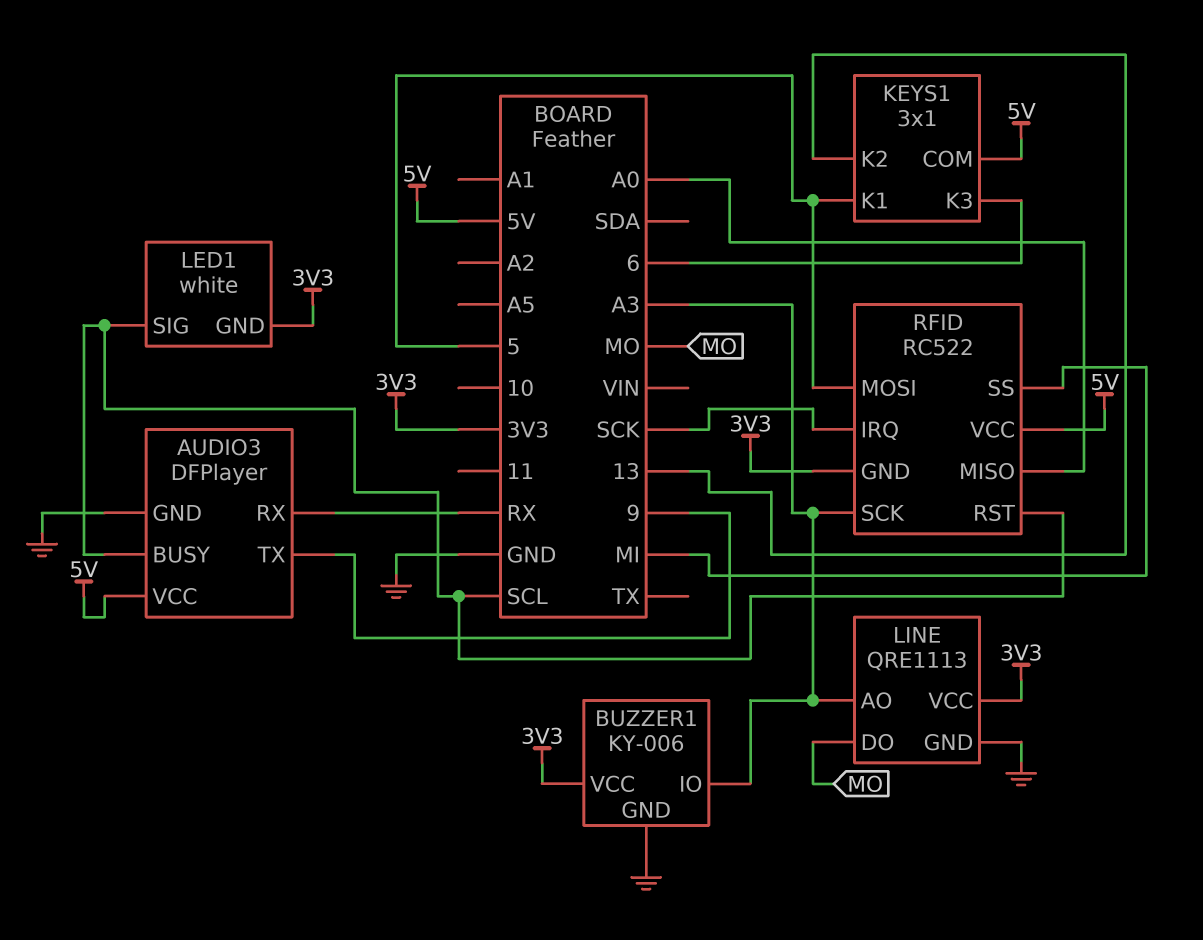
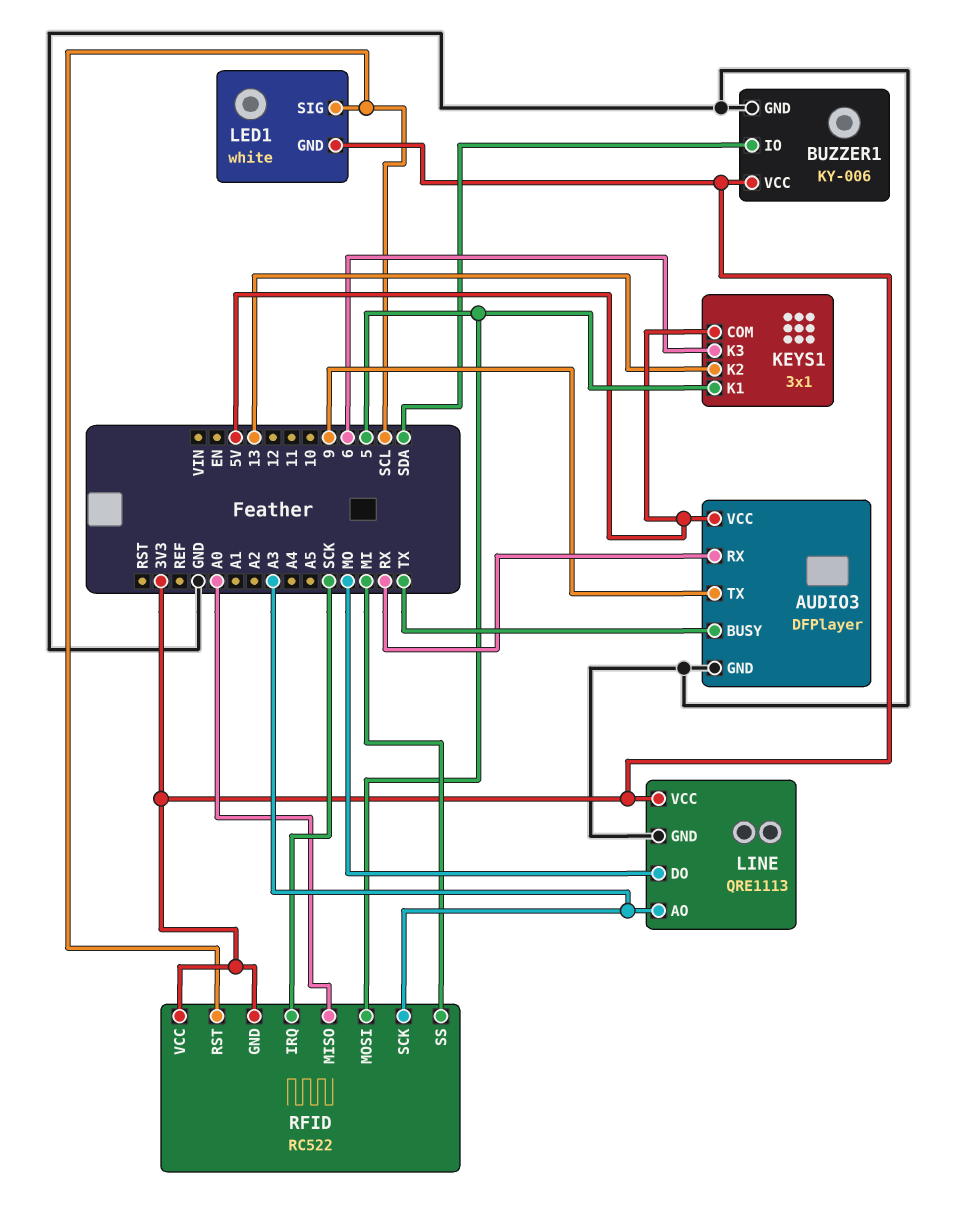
AUDIO3 pin BUSY: SCL -> TX
BUZZER1 pin IO: A3 -> SDA
RFID pin VCC: 5V -> 3V3

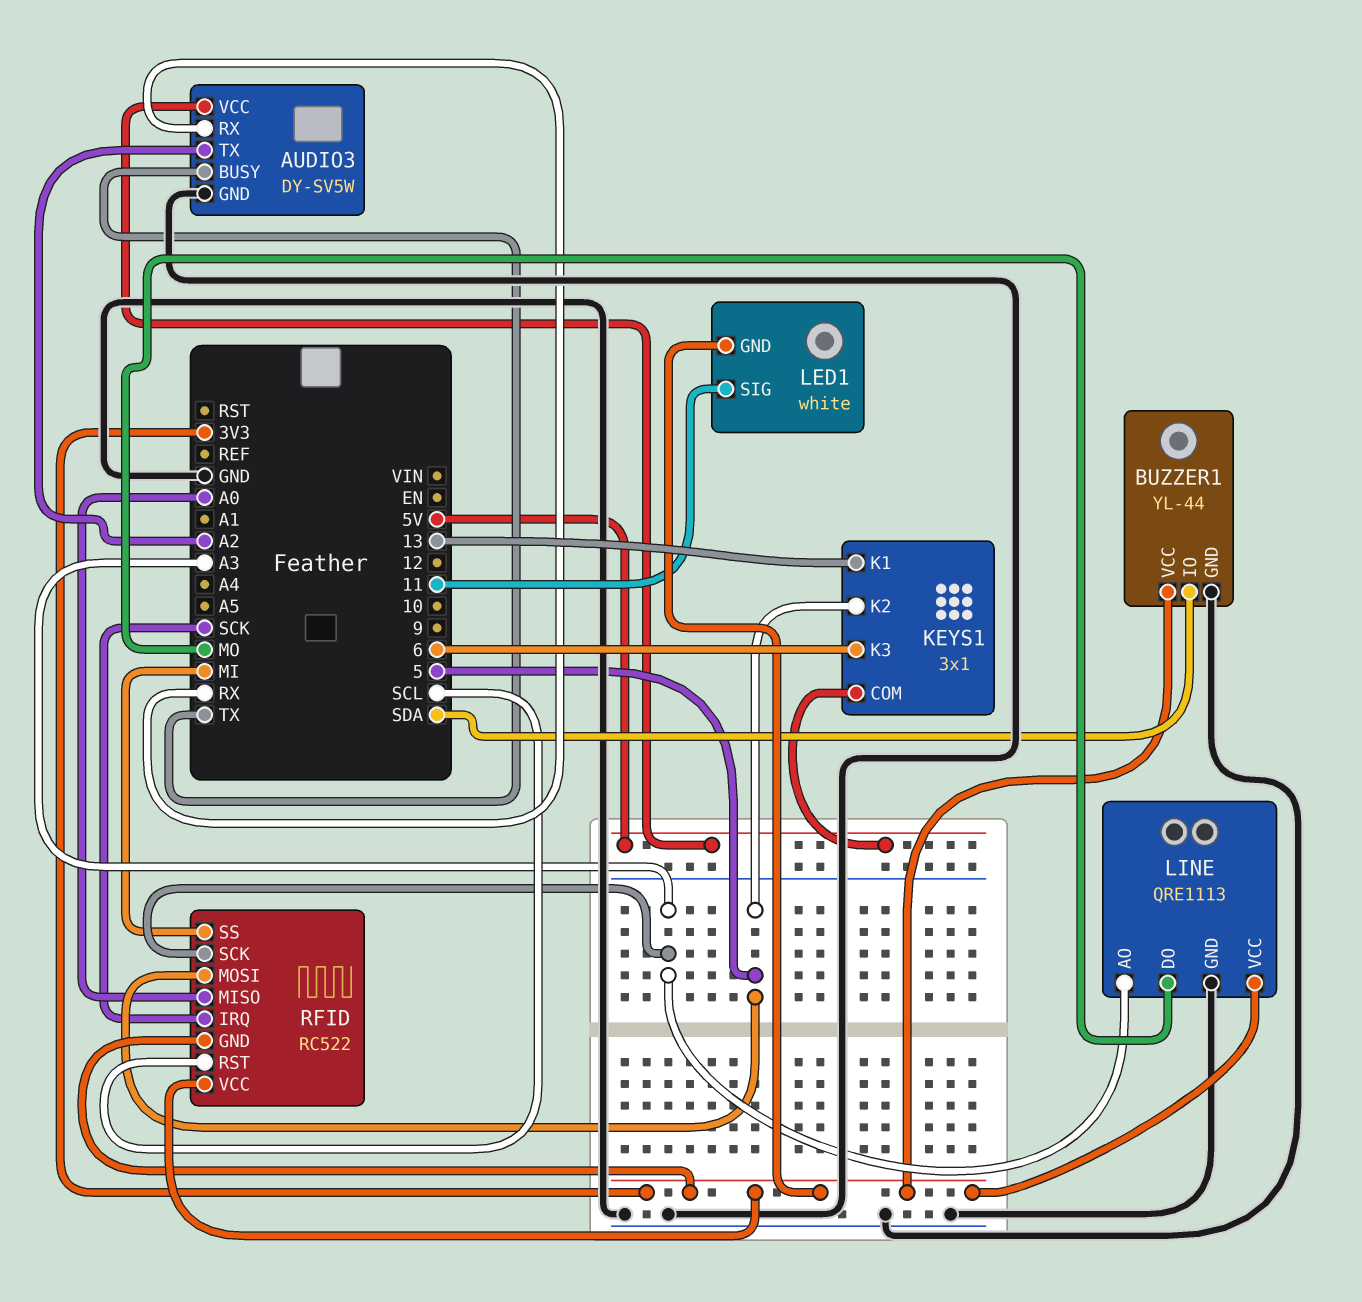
AUDIO3: DFPlayer -> DY-SV5W
AUDIO3 pin TX: 9 -> A2
BUZZER1: KY-006 -> YL-44
KEYS1 pin K1: 5 -> 13
KEYS1 pin K2: 13 -> 5
LED1 pin SIG: SCL -> 11

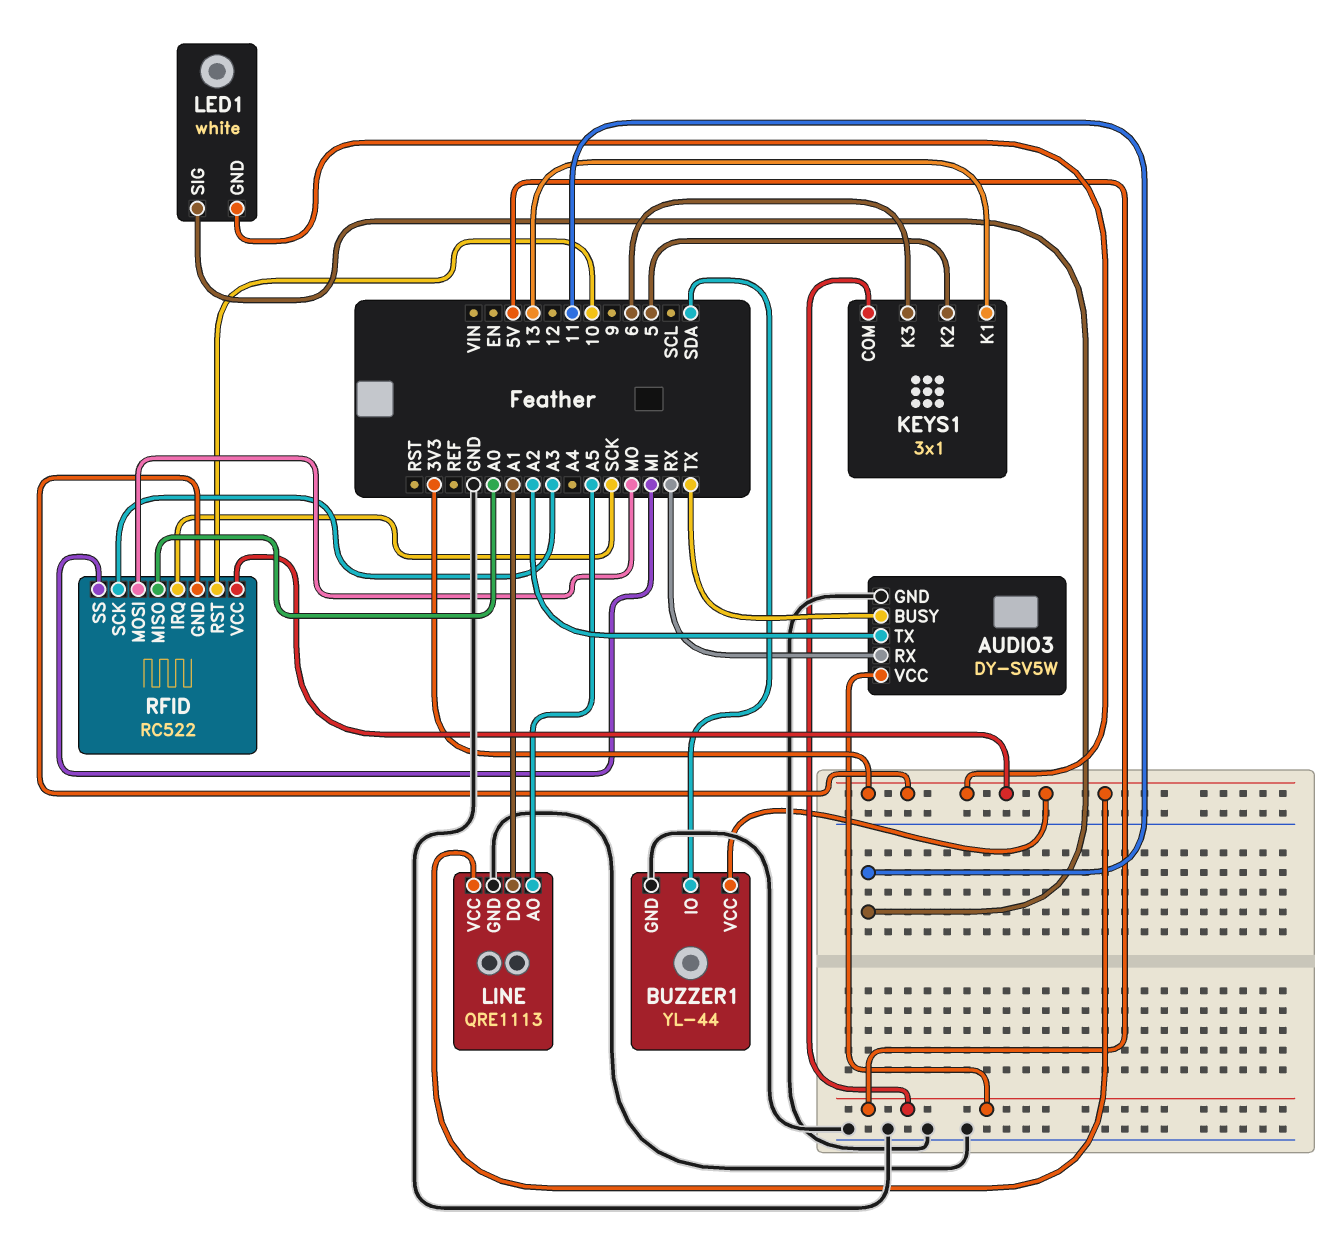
LINE pin AO: A3 -> A5
LINE pin DO: MO -> A1
RFID pin MOSI: 5 -> MO
RFID pin RST: SCL -> 10

